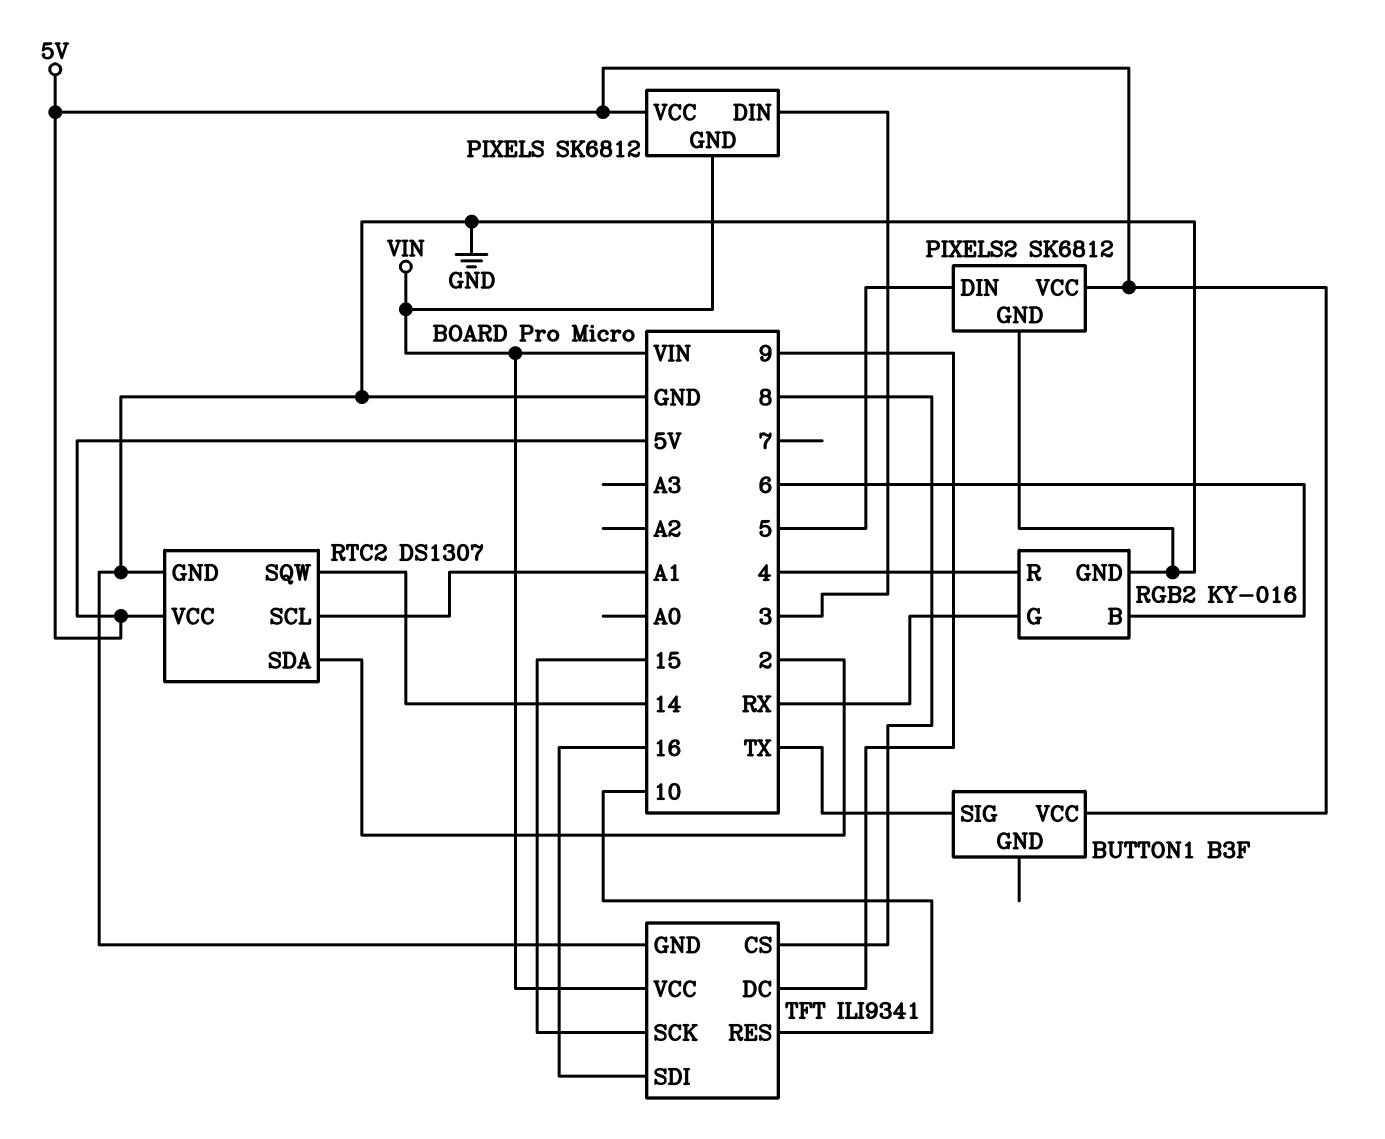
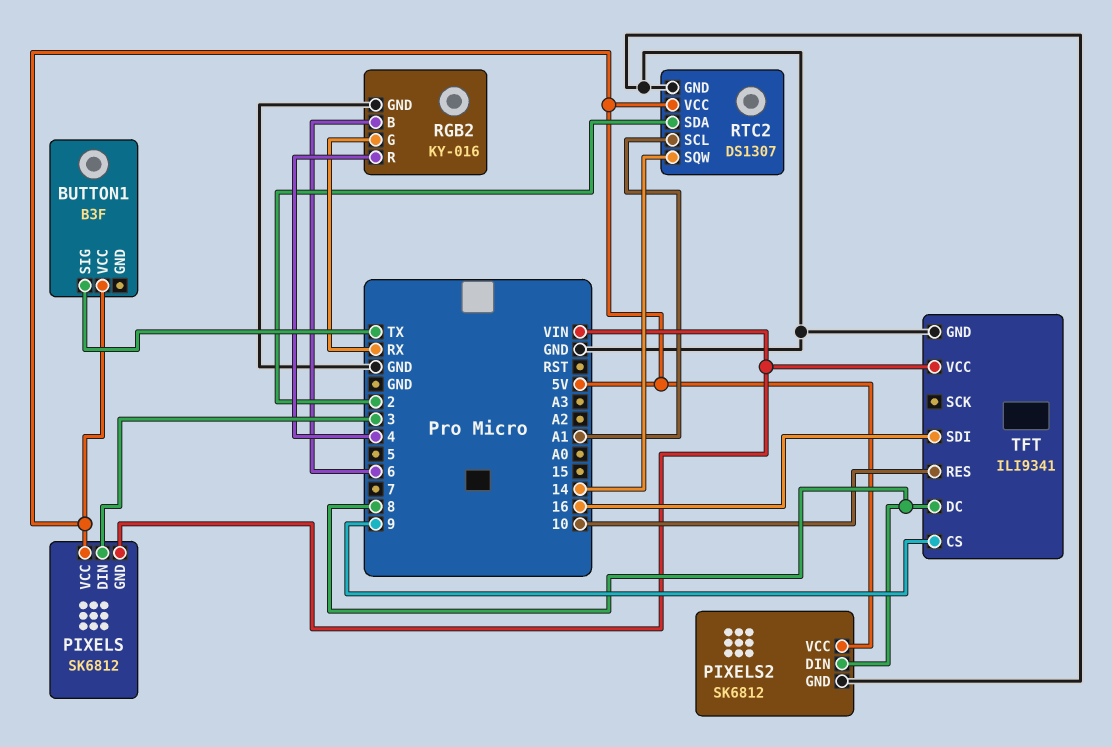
PIXELS2 pin DIN: 5 -> 8
TFT pin CS: 8 -> 9
TFT pin DC: 9 -> 8
TFT pin SCK: 15 -> none

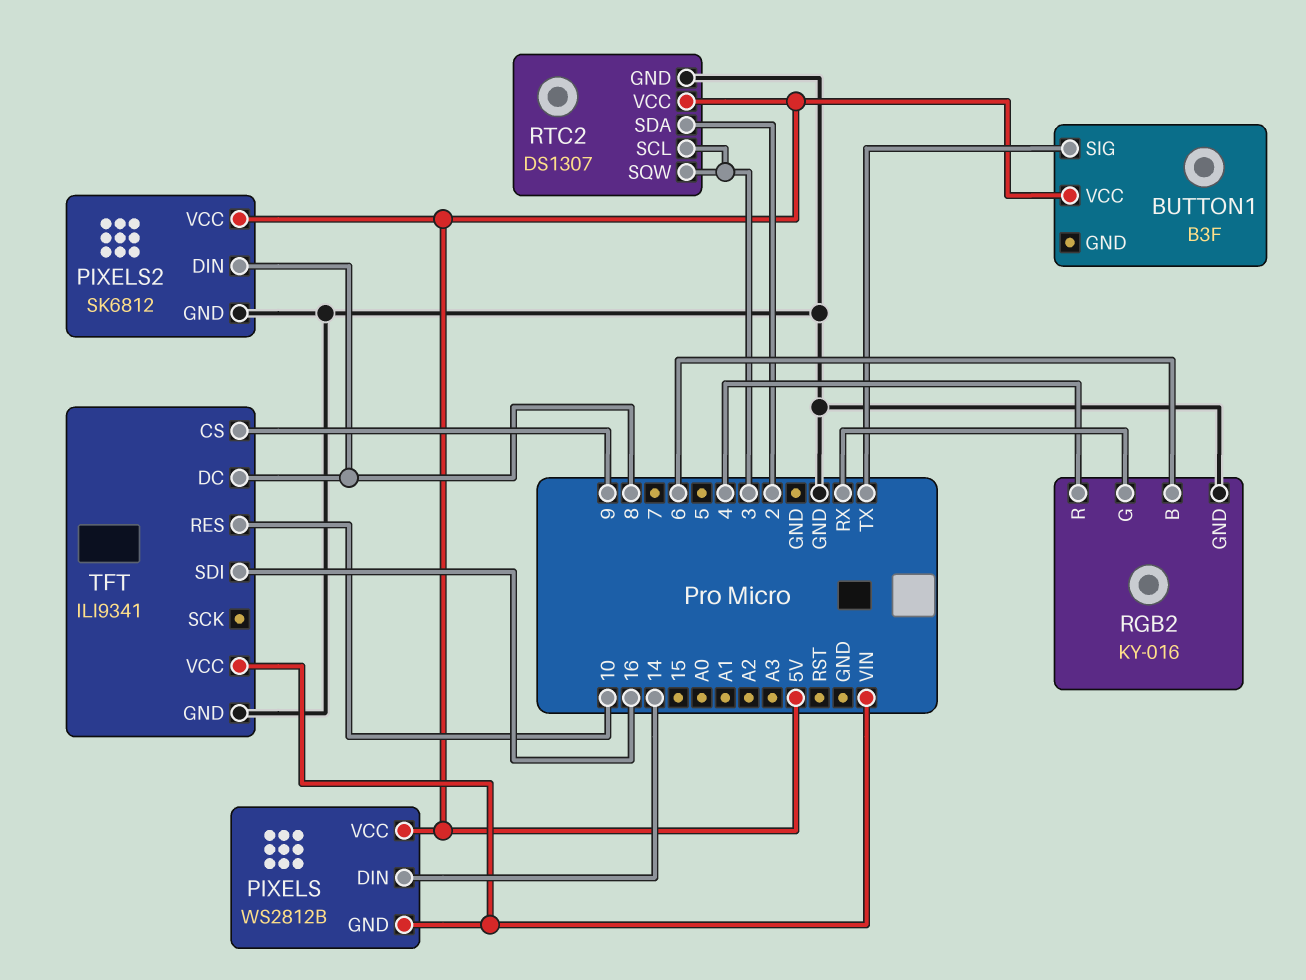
PIXELS: SK6812 -> WS2812B
PIXELS pin DIN: 3 -> 14
RTC2 pin SCL: A1 -> 3
RTC2 pin SQW: 14 -> 3

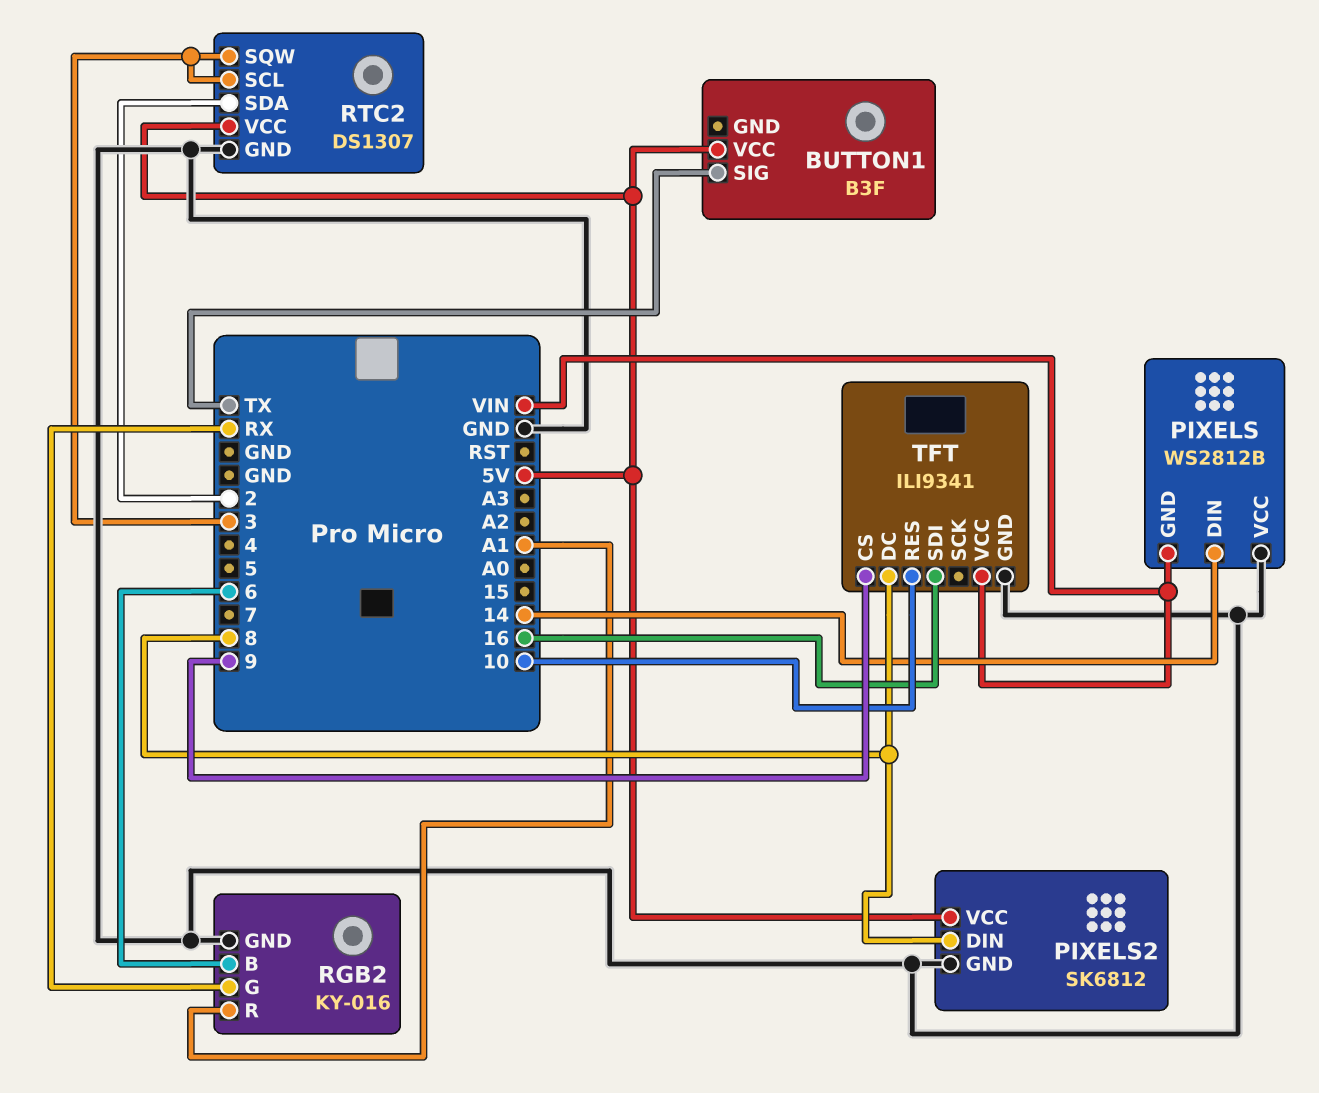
PIXELS pin VCC: 5V -> GND
RGB2 pin R: 4 -> A1

